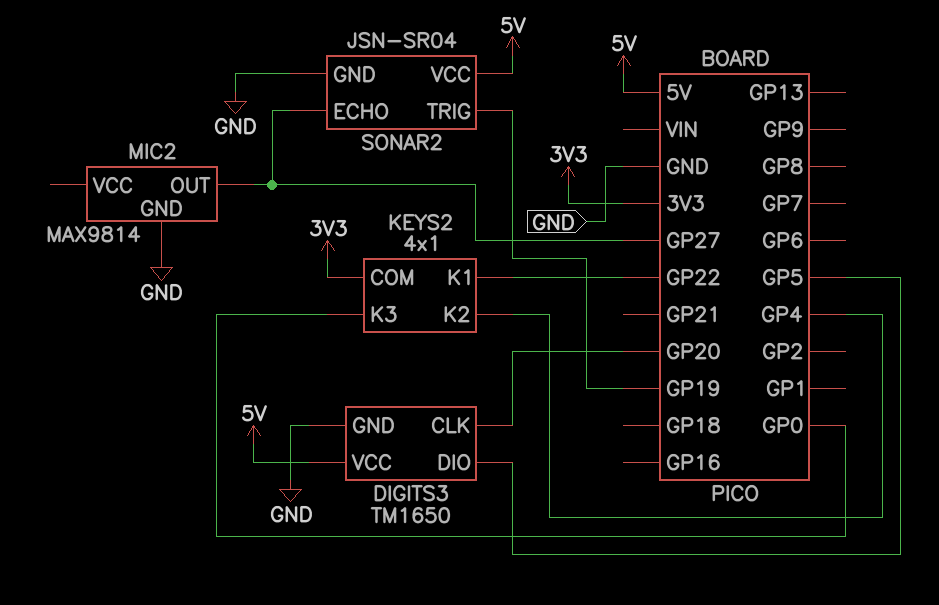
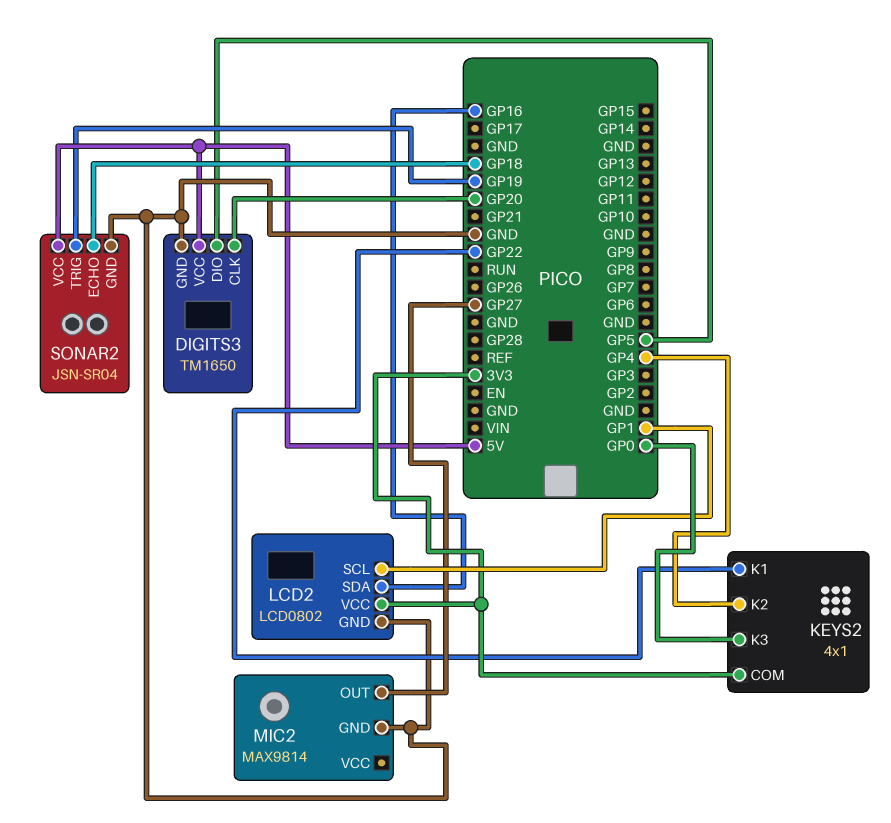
LCD2: none -> LCD0802
LCD2 pin GND: none -> GND
LCD2 pin SCL: none -> GP1
LCD2 pin SDA: none -> GP16
LCD2 pin VCC: none -> 3V3
SONAR2 pin ECHO: GP27 -> GP18

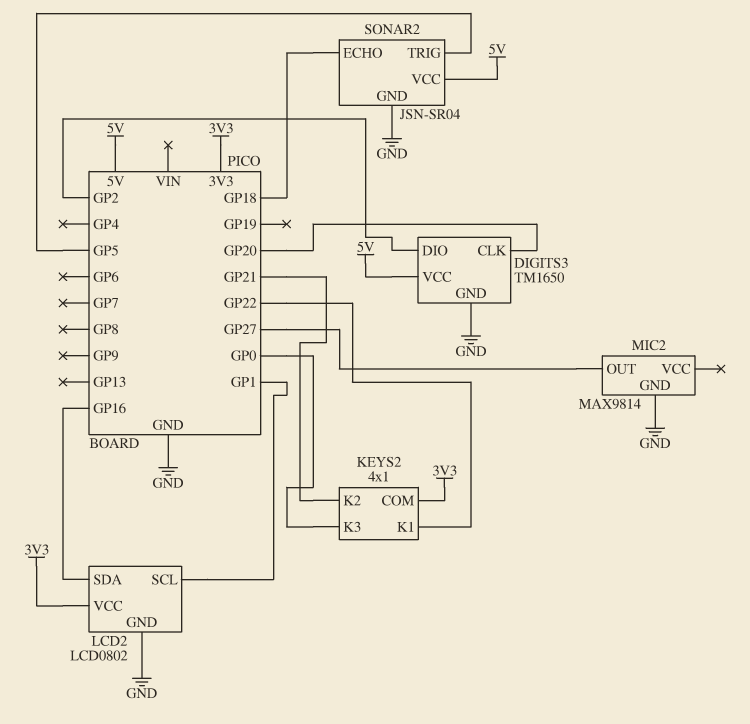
DIGITS3 pin DIO: GP5 -> GP2
KEYS2 pin K2: GP4 -> GP21
SONAR2 pin TRIG: GP19 -> GP5

